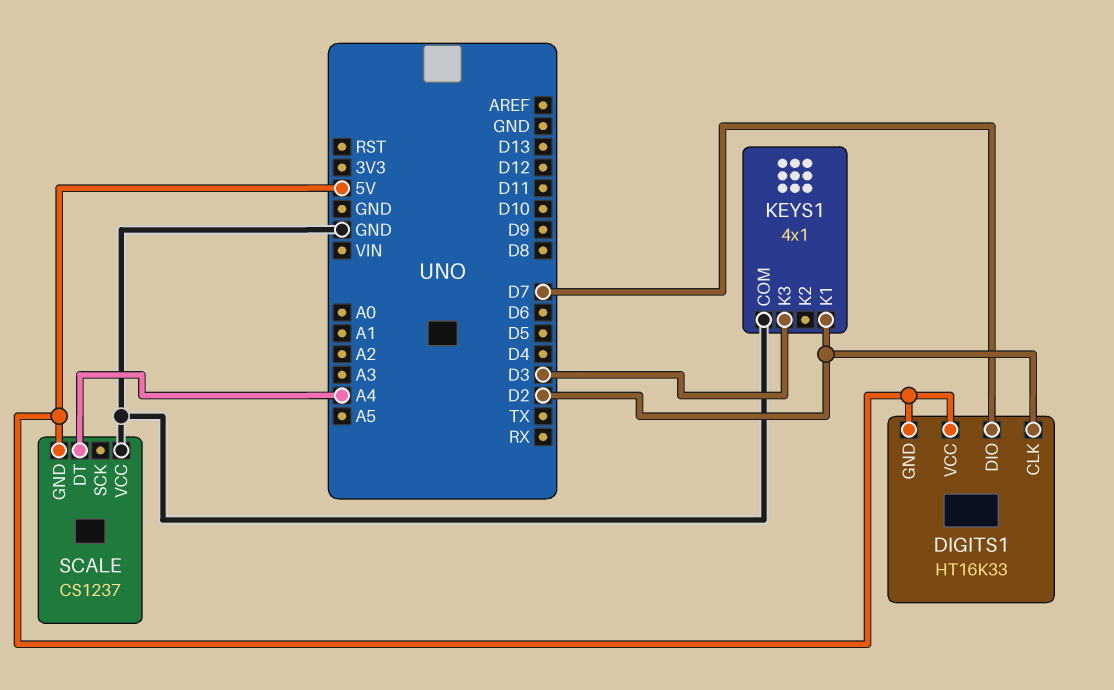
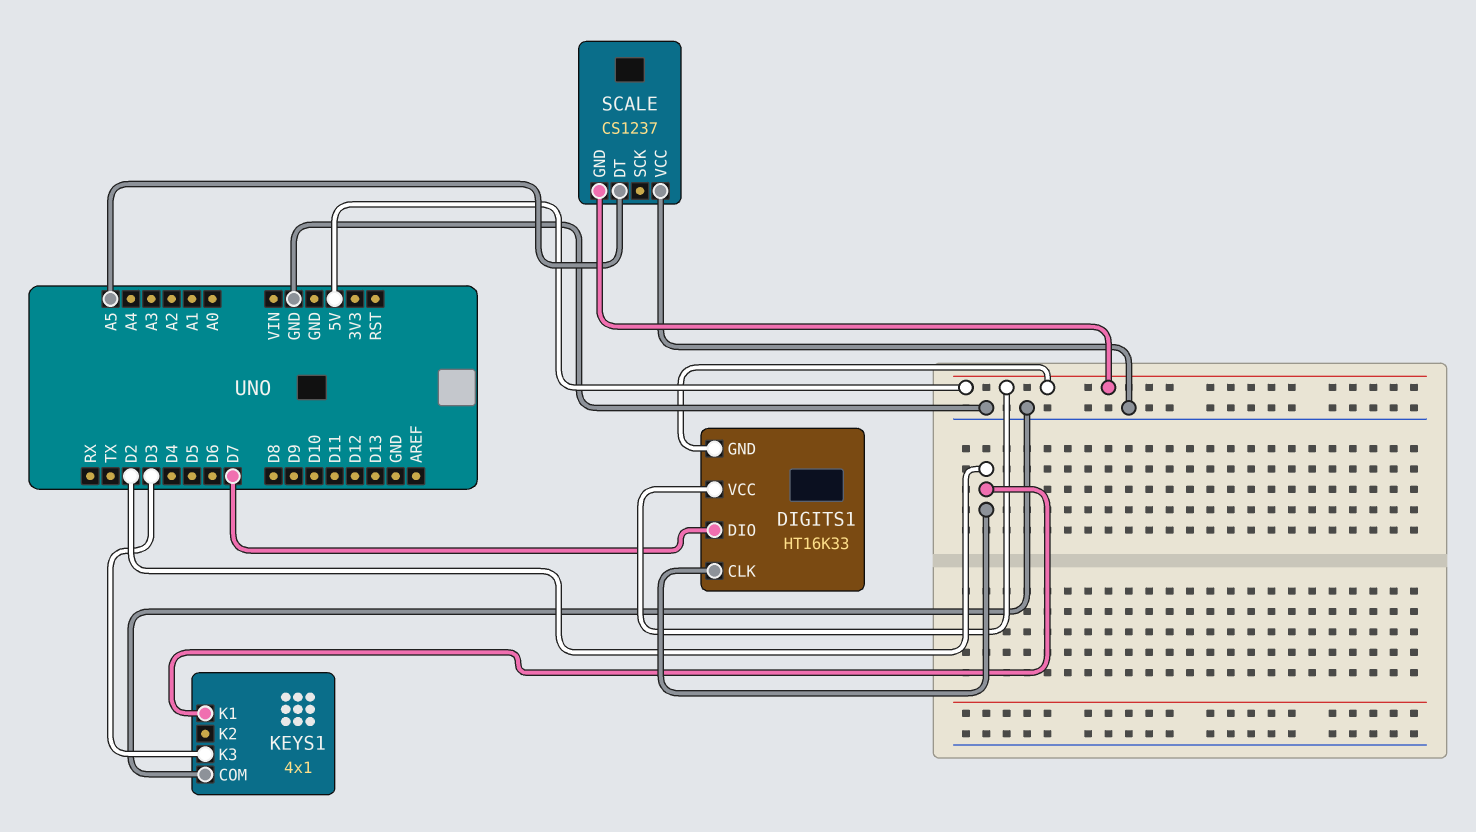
SCALE pin DT: A4 -> A5

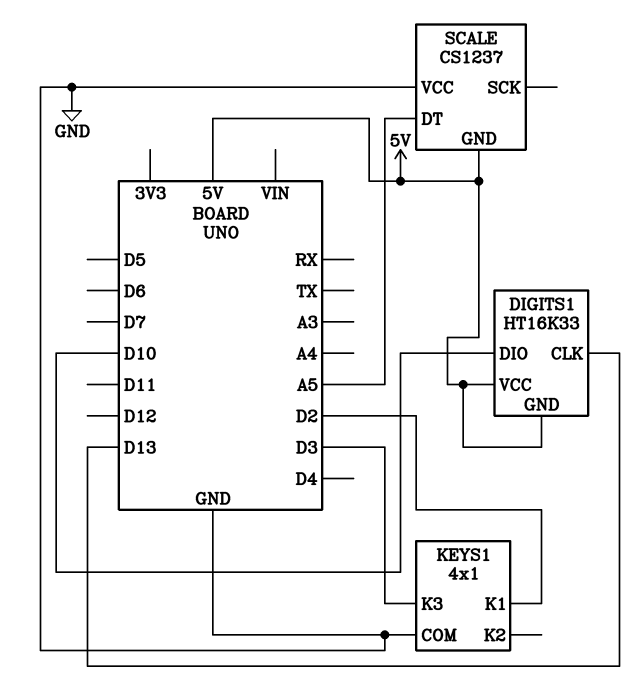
DIGITS1 pin CLK: D2 -> D13
DIGITS1 pin DIO: D7 -> D10

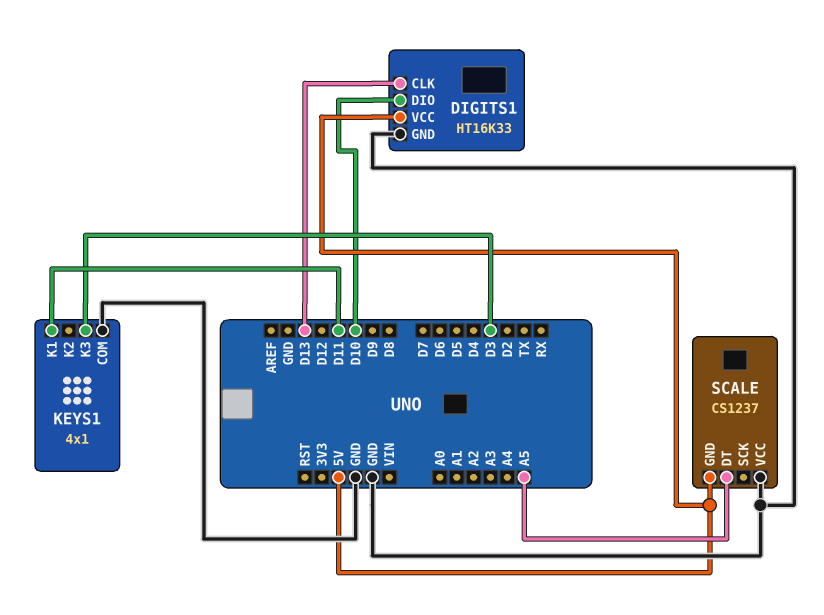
DIGITS1 pin GND: 5V -> GND
KEYS1 pin K1: D2 -> D11

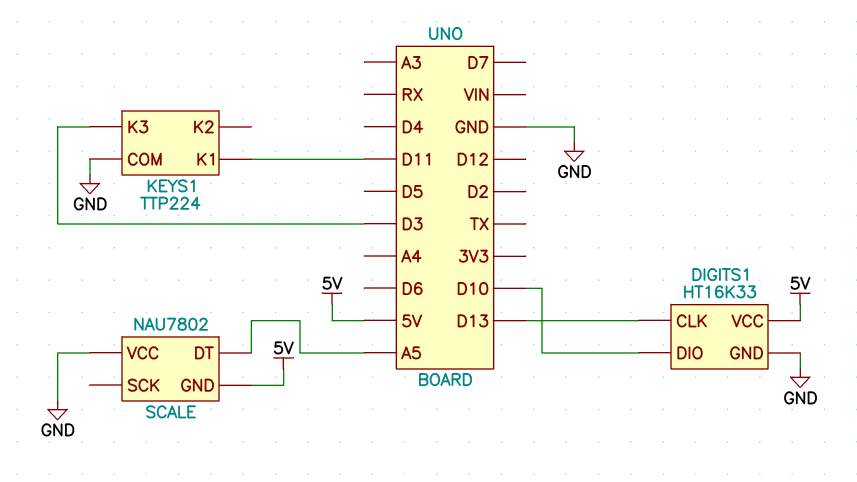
KEYS1: 4x1 -> TTP224
SCALE: CS1237 -> NAU7802

